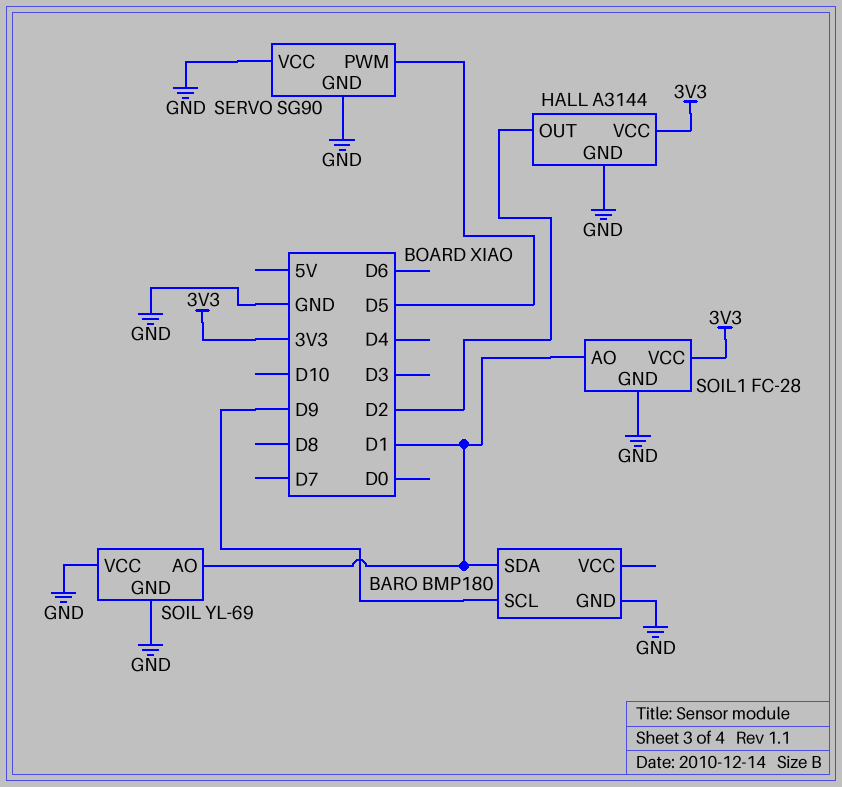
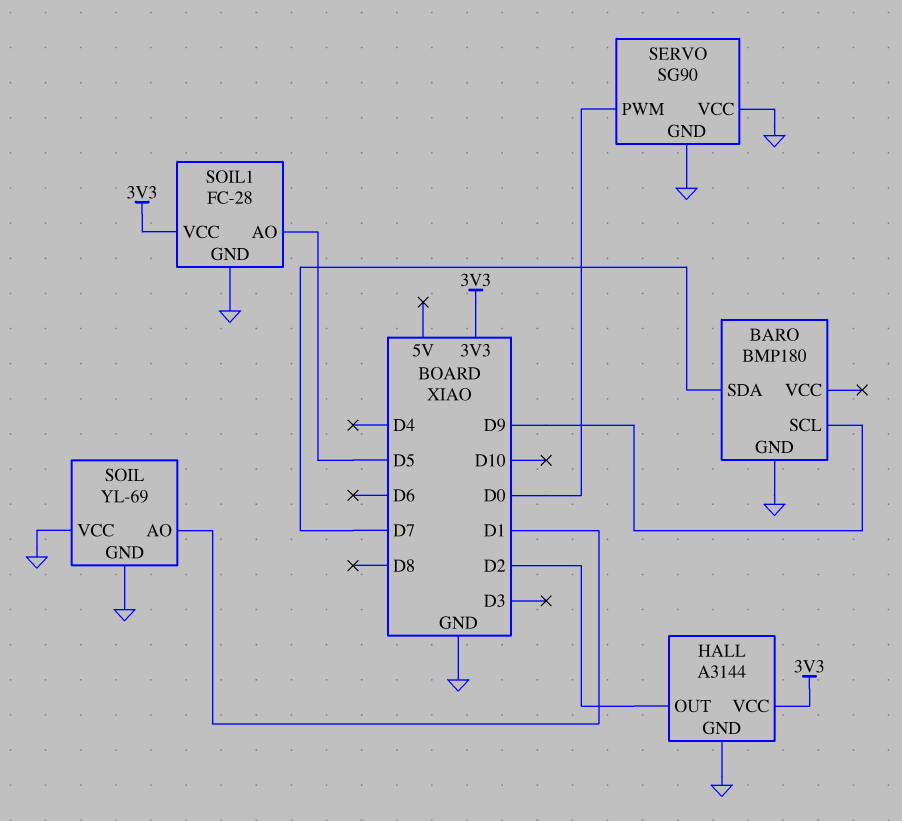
BARO pin SDA: D1 -> D7
SERVO pin PWM: D5 -> D0
SOIL1 pin AO: D1 -> D5

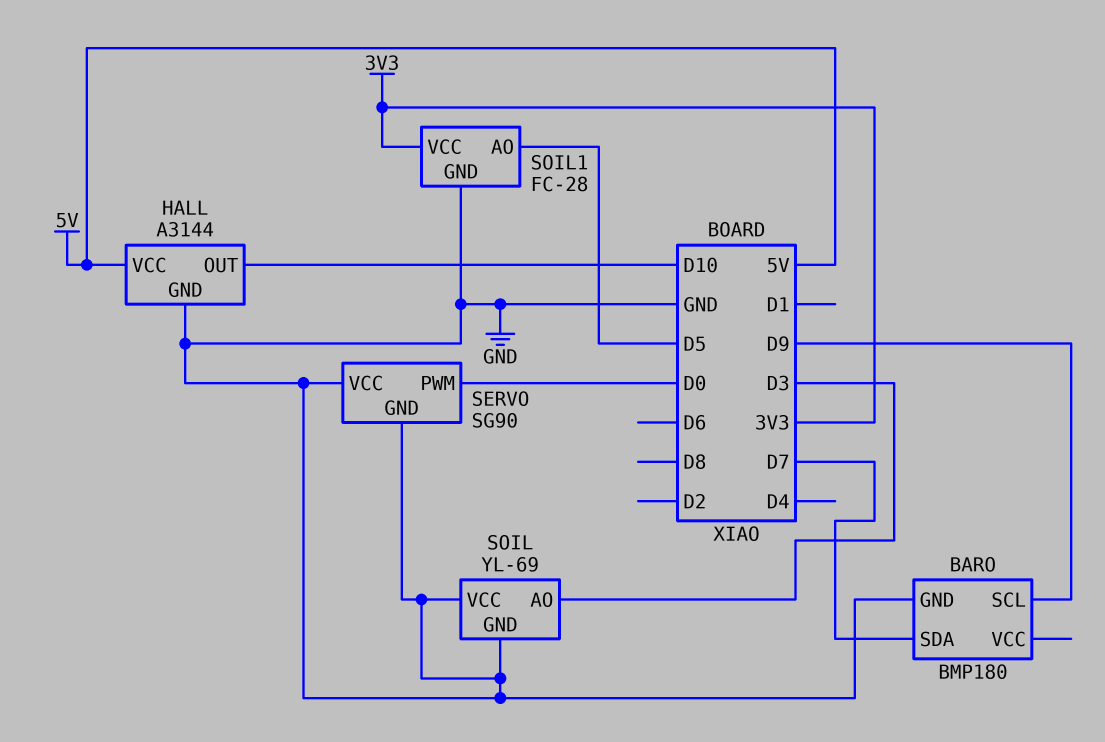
HALL pin OUT: D2 -> D10
HALL pin VCC: 3V3 -> 5V
SOIL pin AO: D1 -> D3

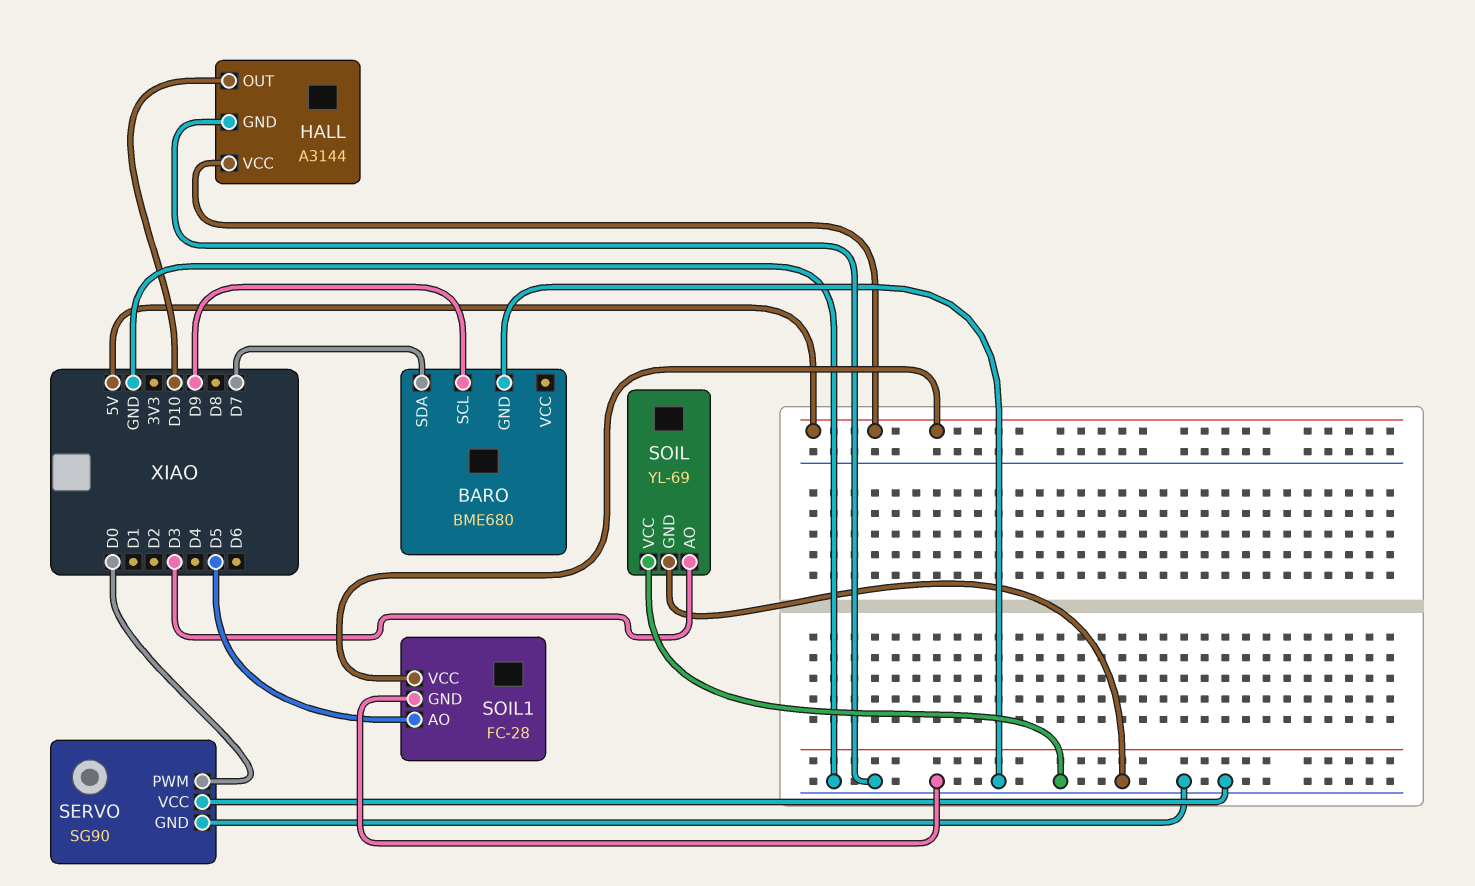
BARO: BMP180 -> BME680
SOIL1 pin VCC: 3V3 -> 5V

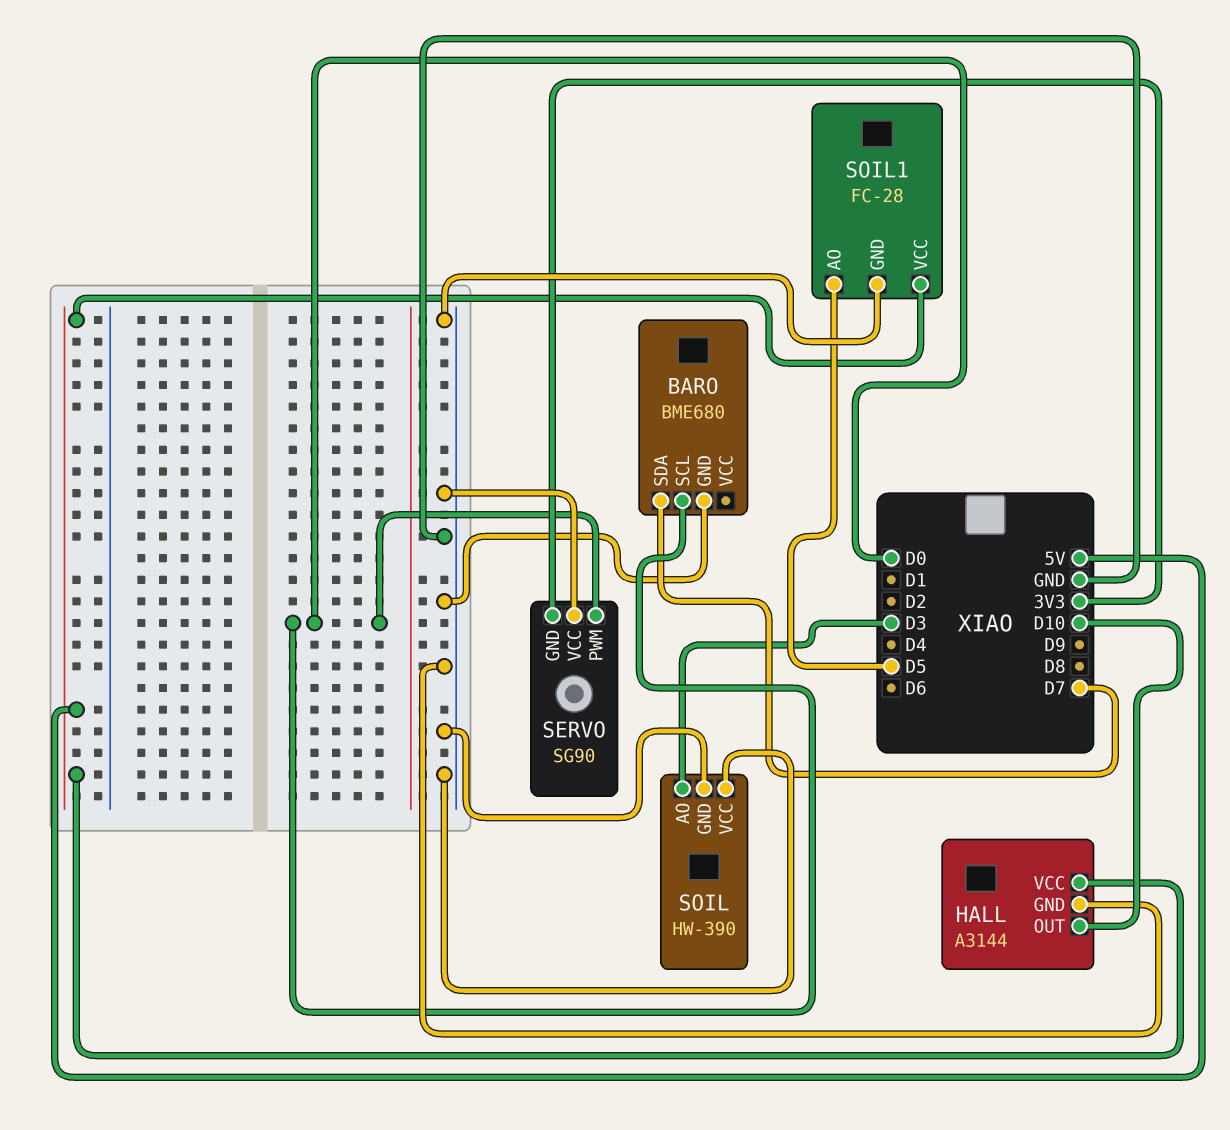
BARO pin SCL: D9 -> D0
SERVO pin GND: GND -> 3V3
SOIL: YL-69 -> HW-390

